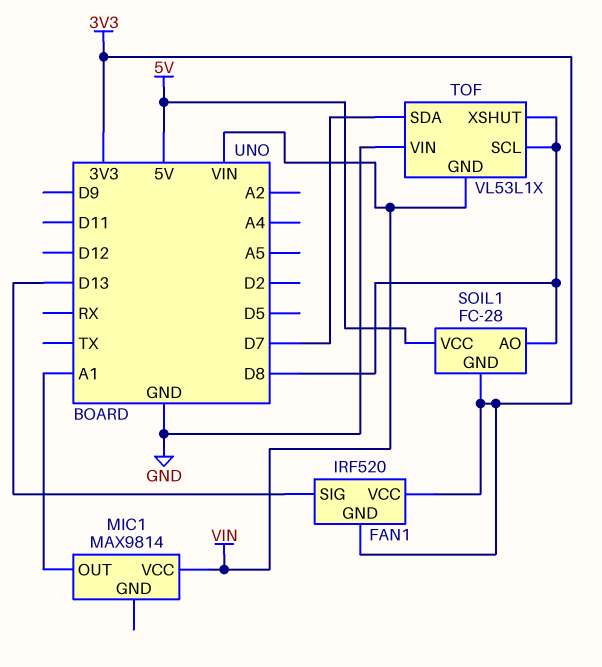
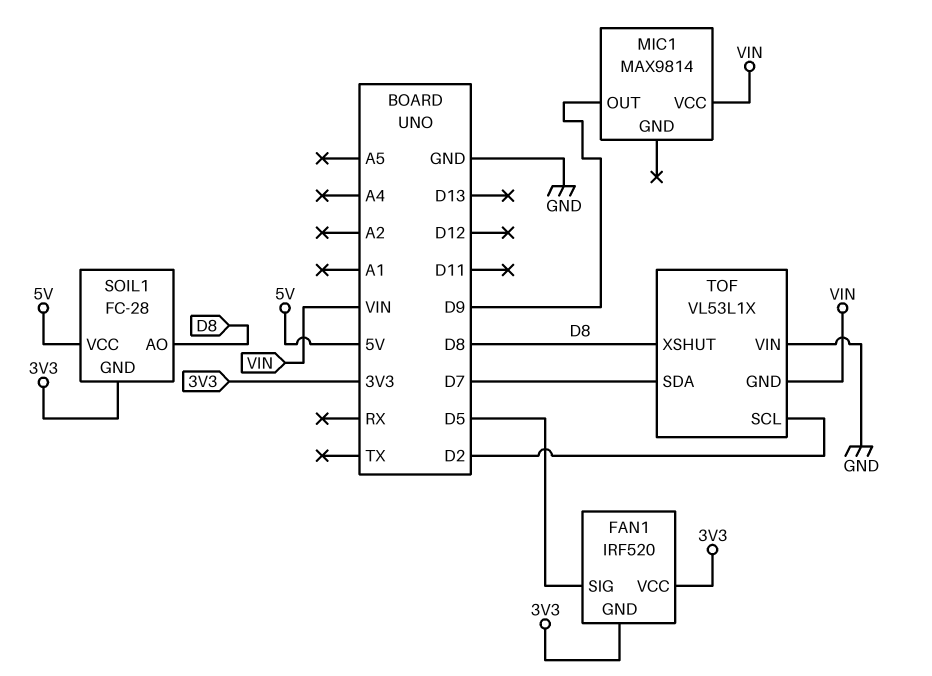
FAN1 pin SIG: D13 -> D5
MIC1 pin OUT: A1 -> D9
TOF pin SCL: D8 -> D2

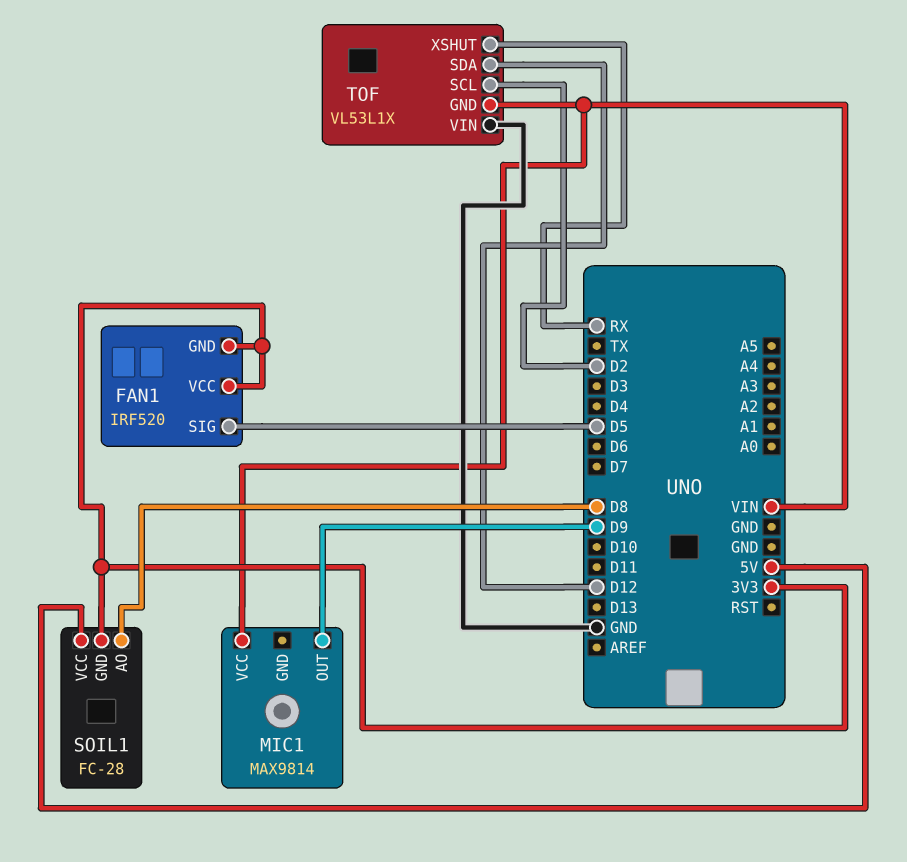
TOF pin SDA: D7 -> D12
TOF pin XSHUT: D8 -> RX

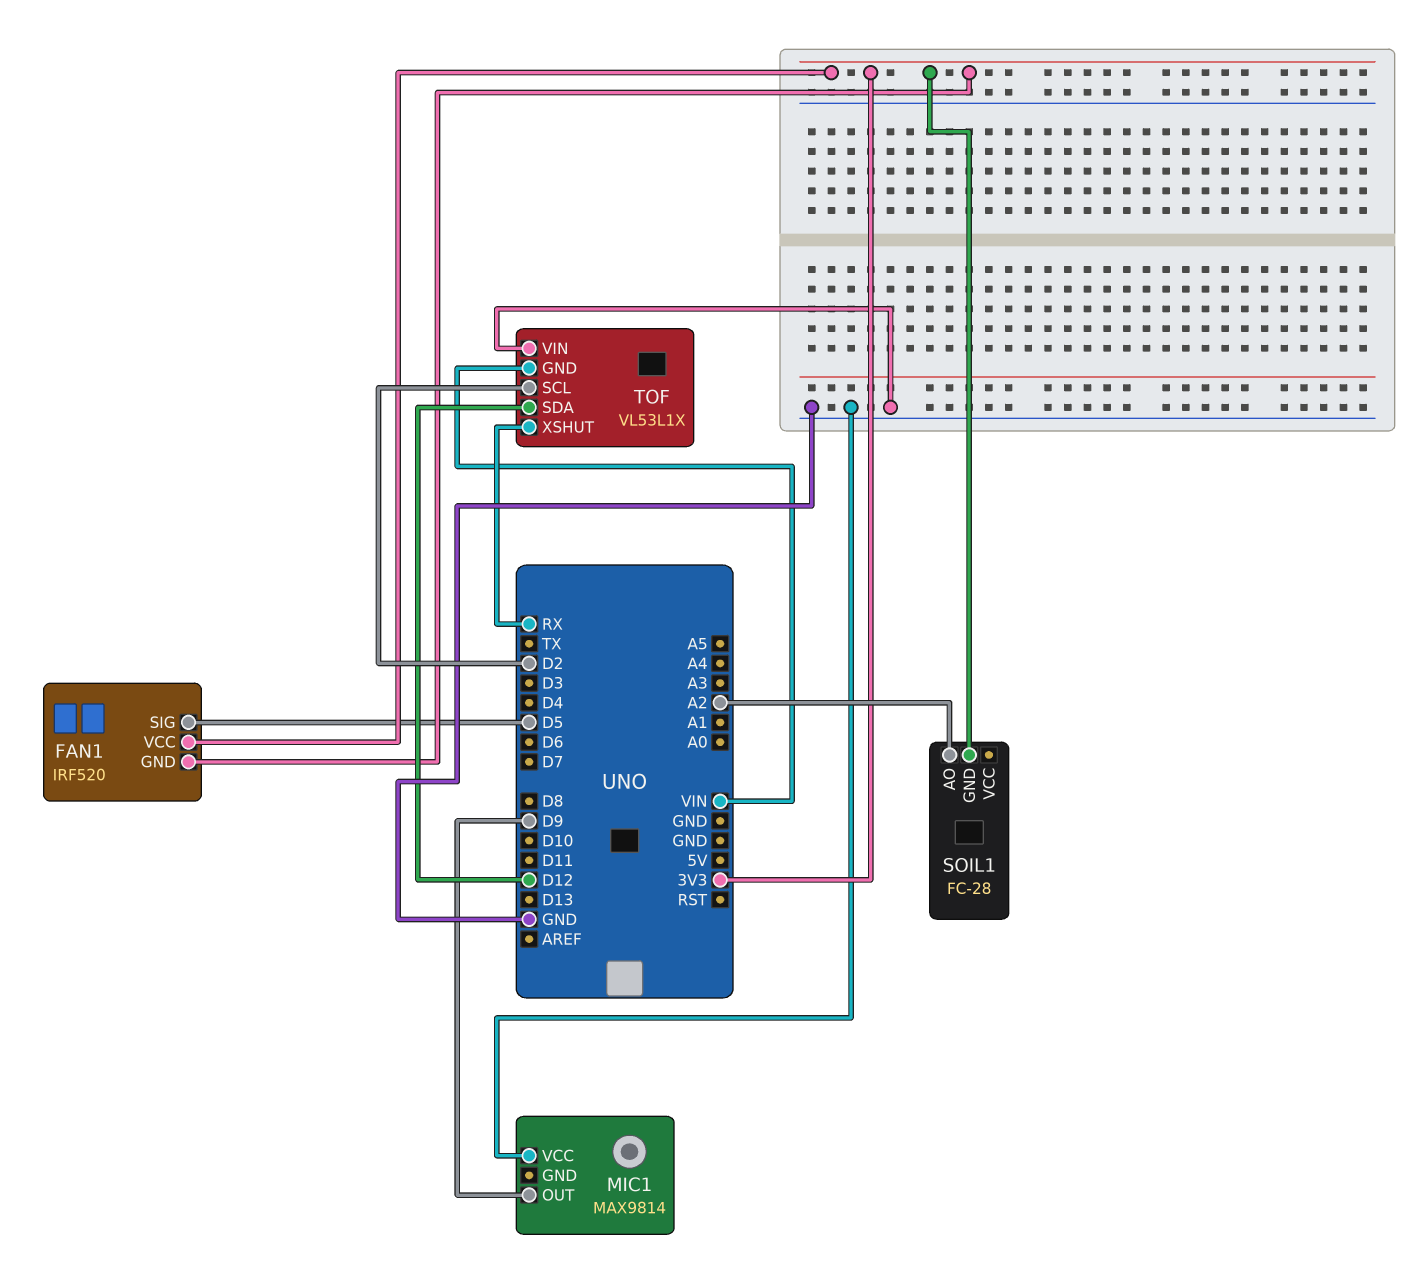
MIC1 pin VCC: VIN -> GND
SOIL1 pin AO: D8 -> A2
SOIL1 pin VCC: 5V -> none

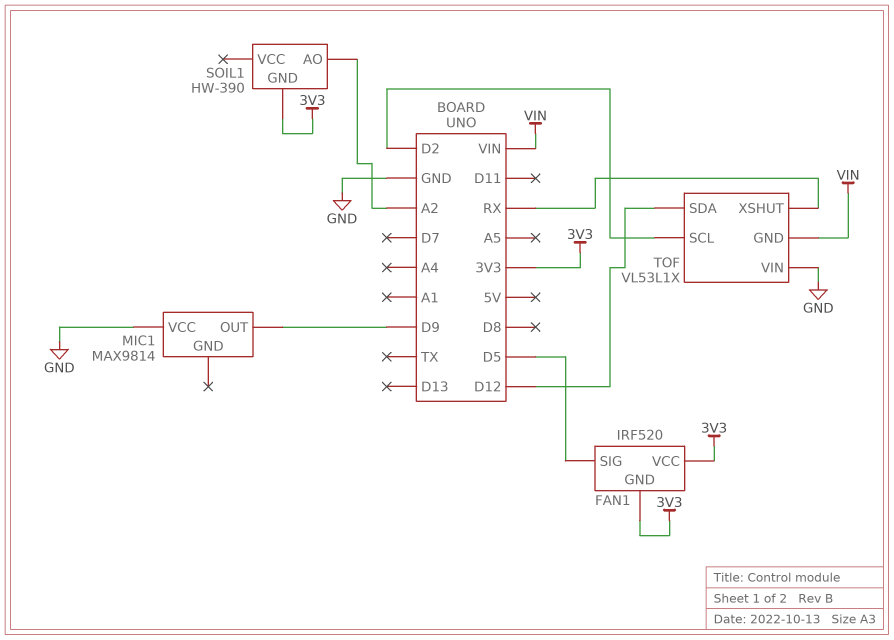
SOIL1: FC-28 -> HW-390

